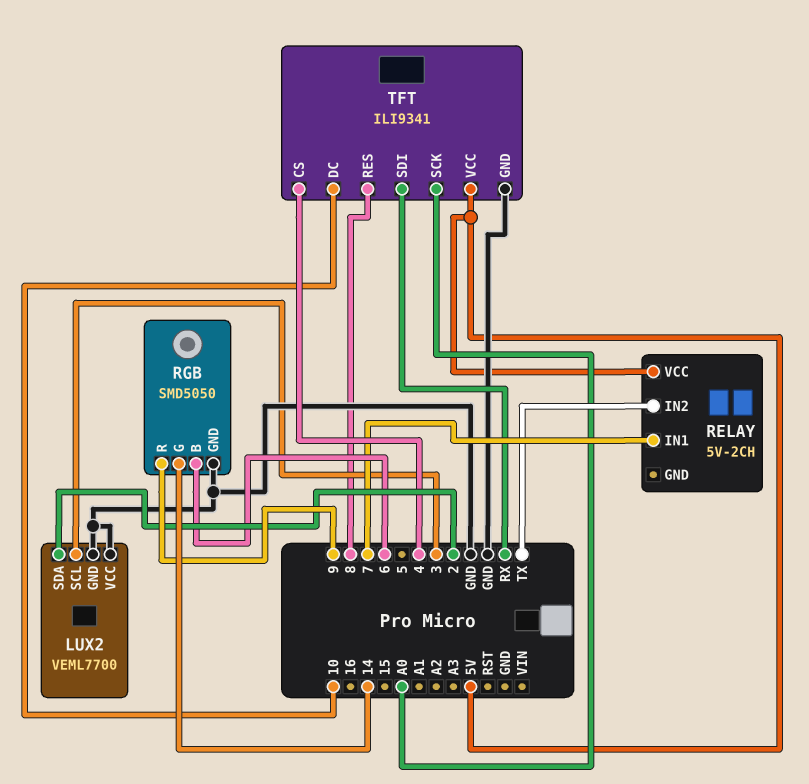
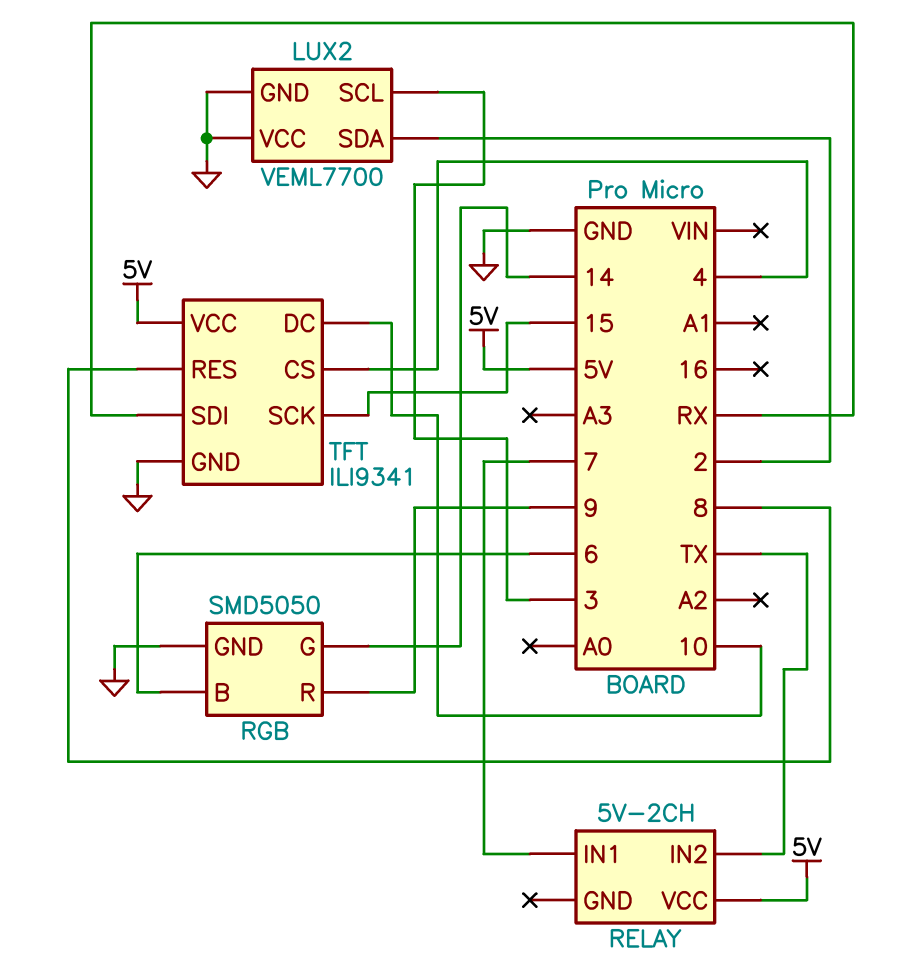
TFT pin SCK: A0 -> 15

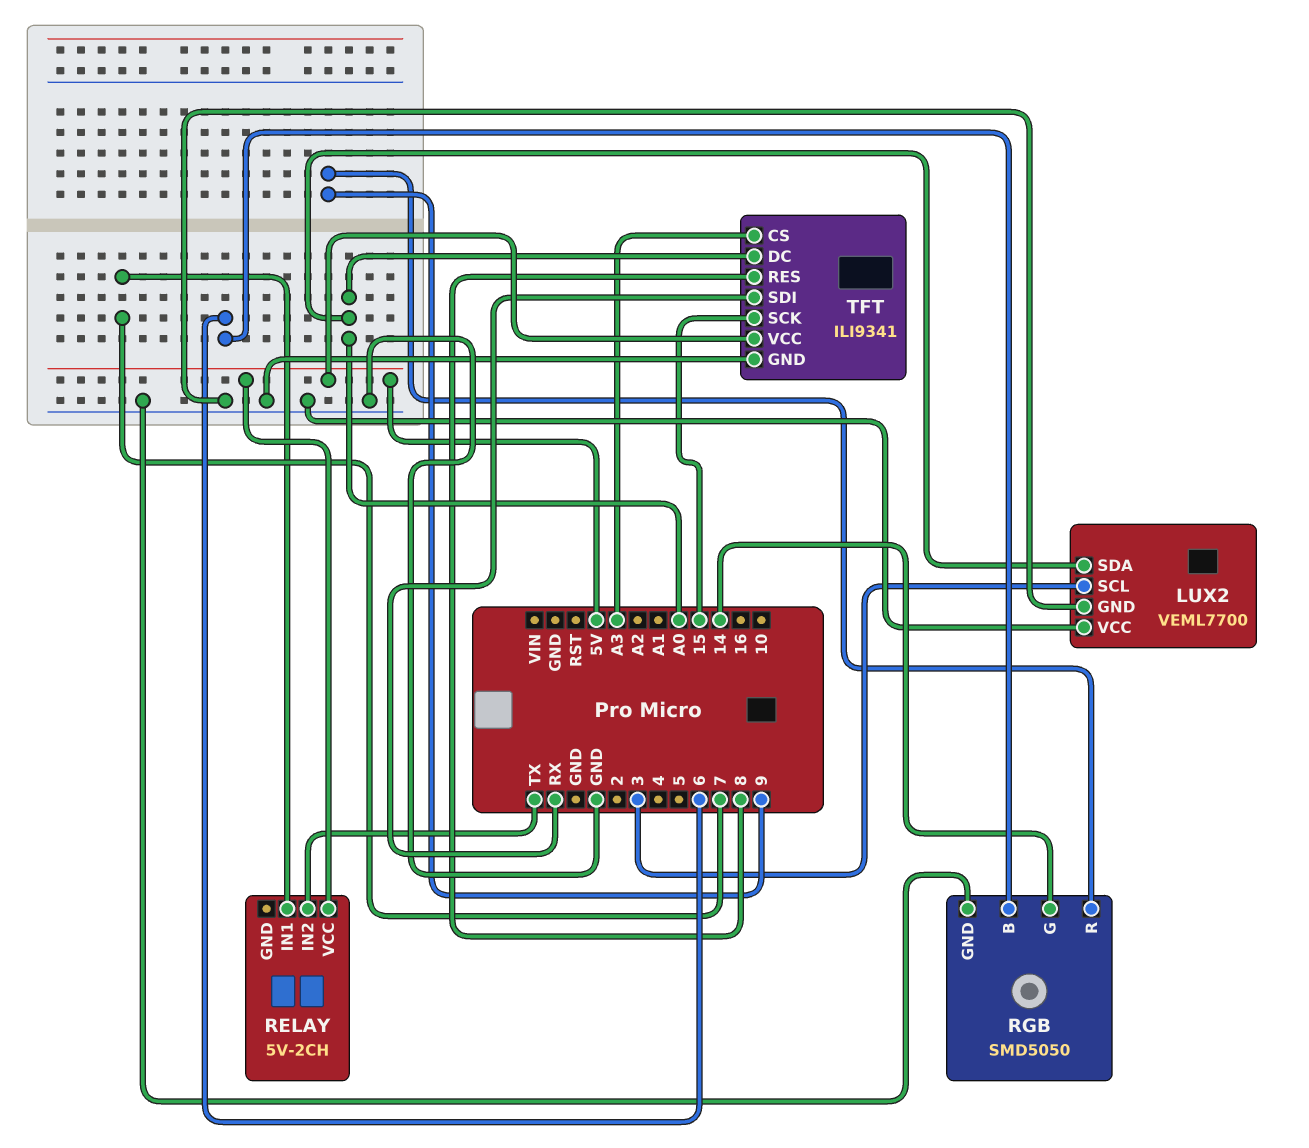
LUX2 pin SDA: 2 -> A0
TFT pin CS: 4 -> A3
TFT pin DC: 10 -> A0

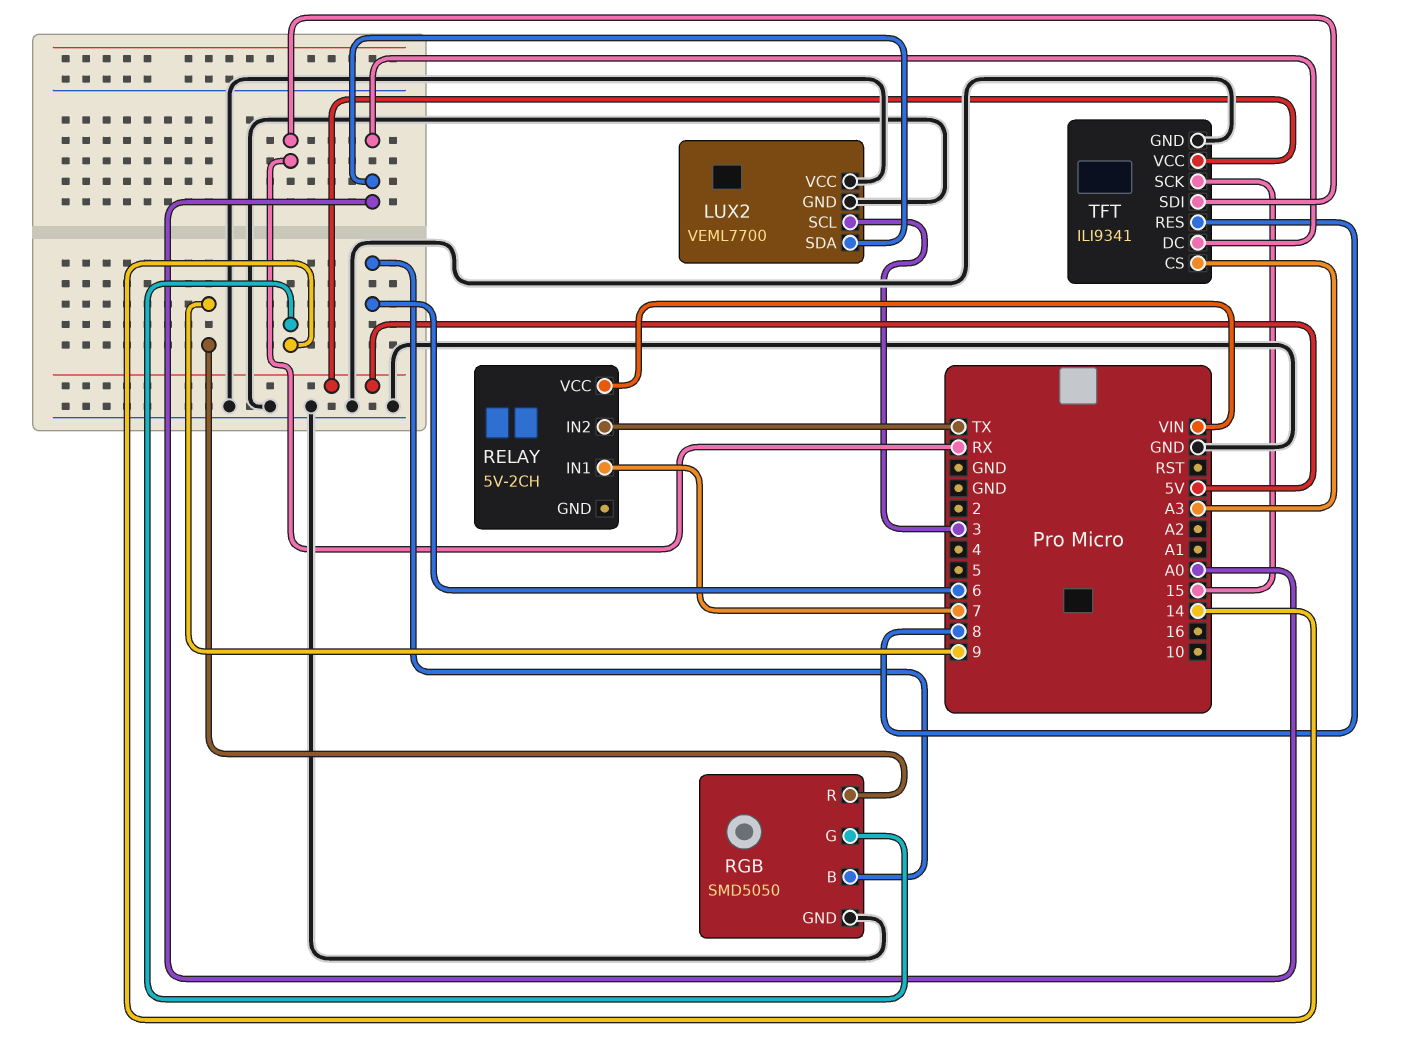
RELAY pin VCC: 5V -> VIN

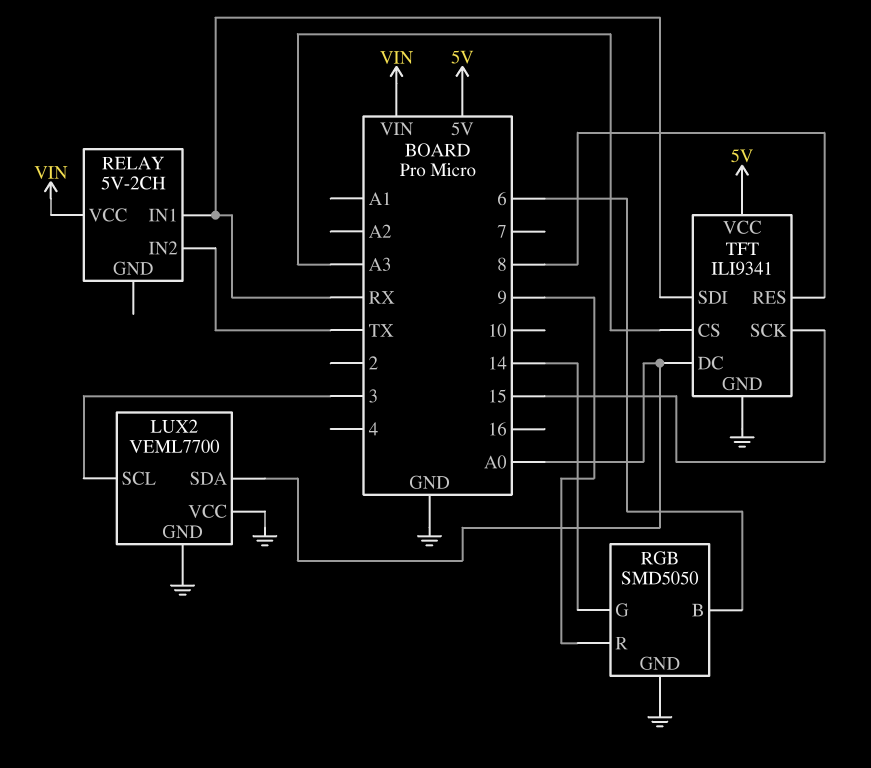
RELAY pin IN1: 7 -> RX

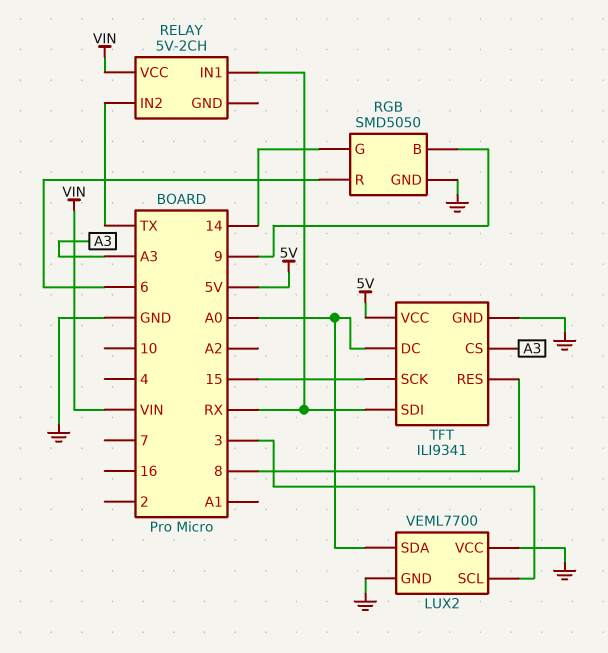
RGB pin B: 6 -> 9
RGB pin R: 9 -> 6

